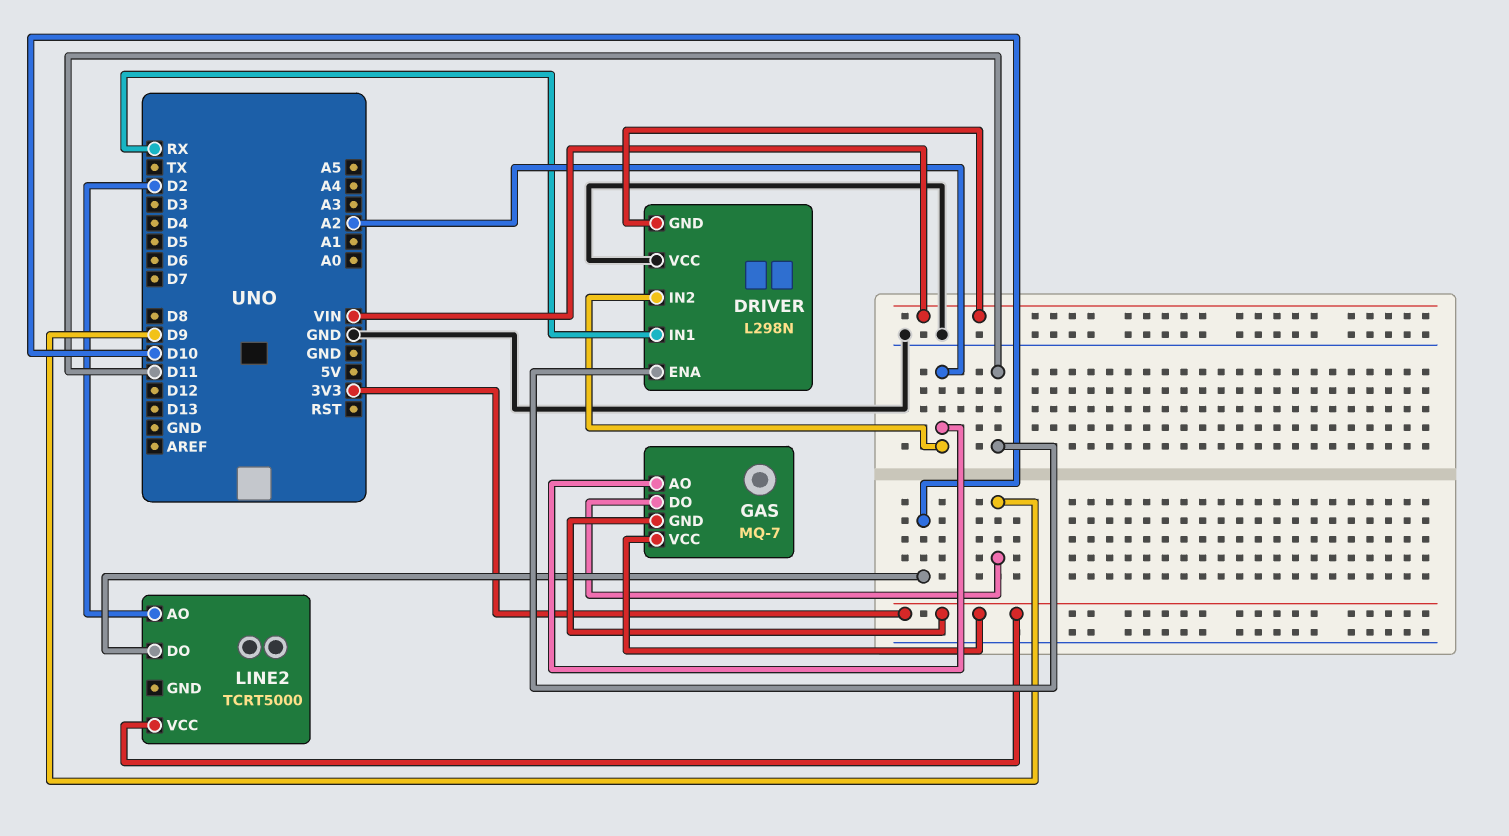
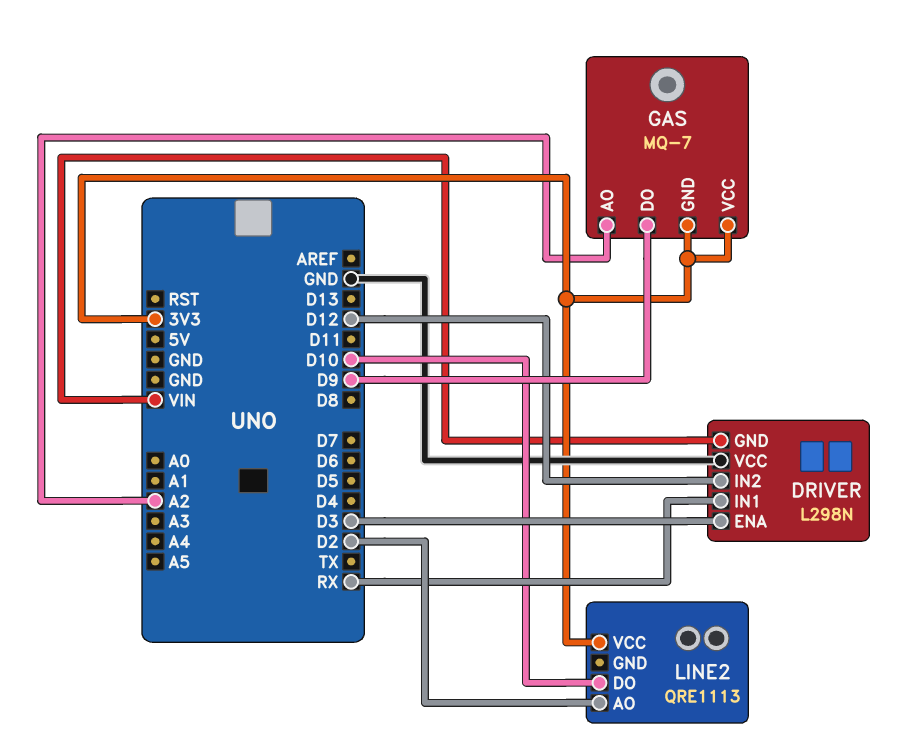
DRIVER pin ENA: D11 -> D3
DRIVER pin IN2: A2 -> D12
LINE2: TCRT5000 -> QRE1113

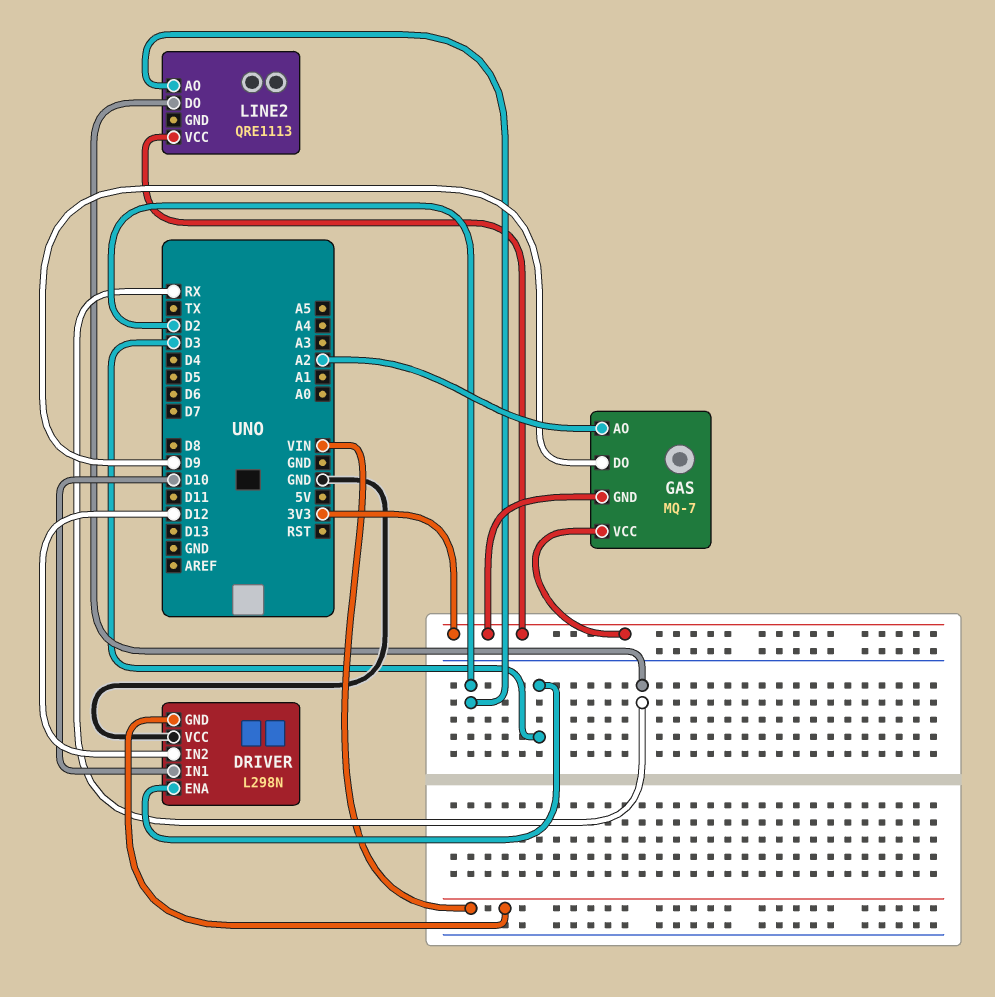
DRIVER pin IN1: RX -> D10
LINE2 pin DO: D10 -> RX

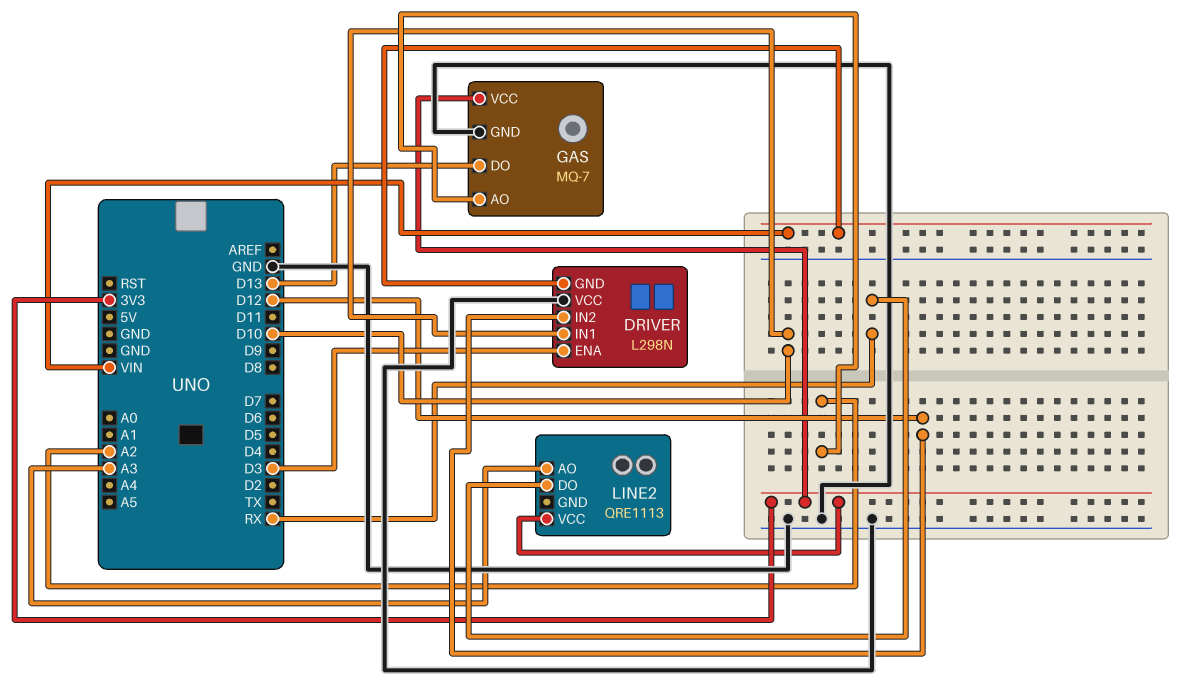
GAS pin DO: D9 -> D13
GAS pin GND: 3V3 -> GND
LINE2 pin AO: D2 -> A3

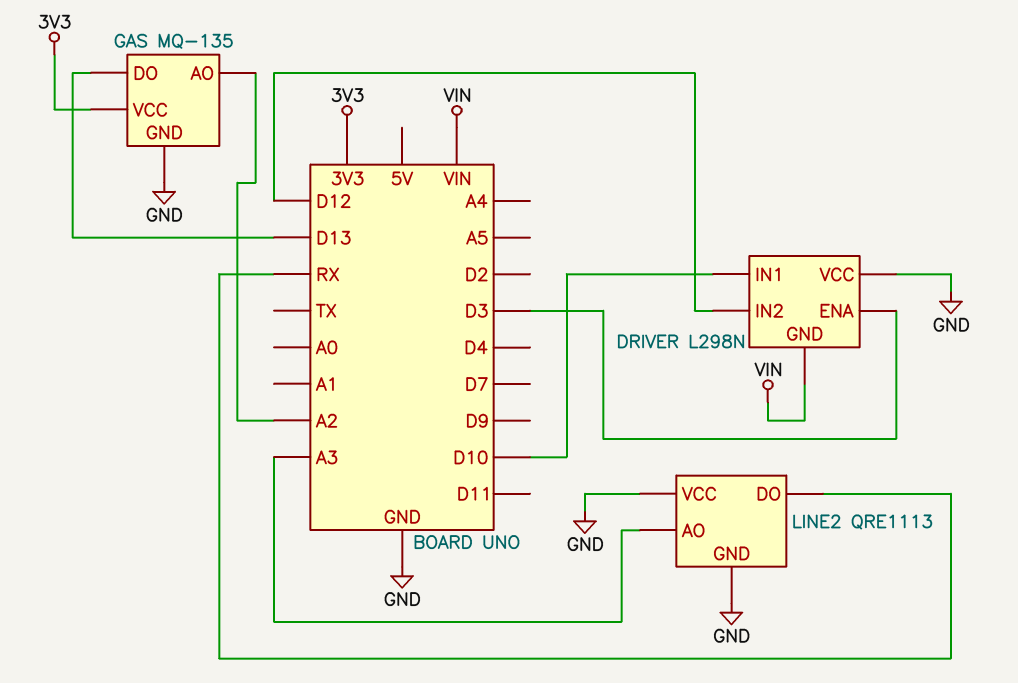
GAS: MQ-7 -> MQ-135
LINE2 pin GND: none -> GND
LINE2 pin VCC: 3V3 -> GND

